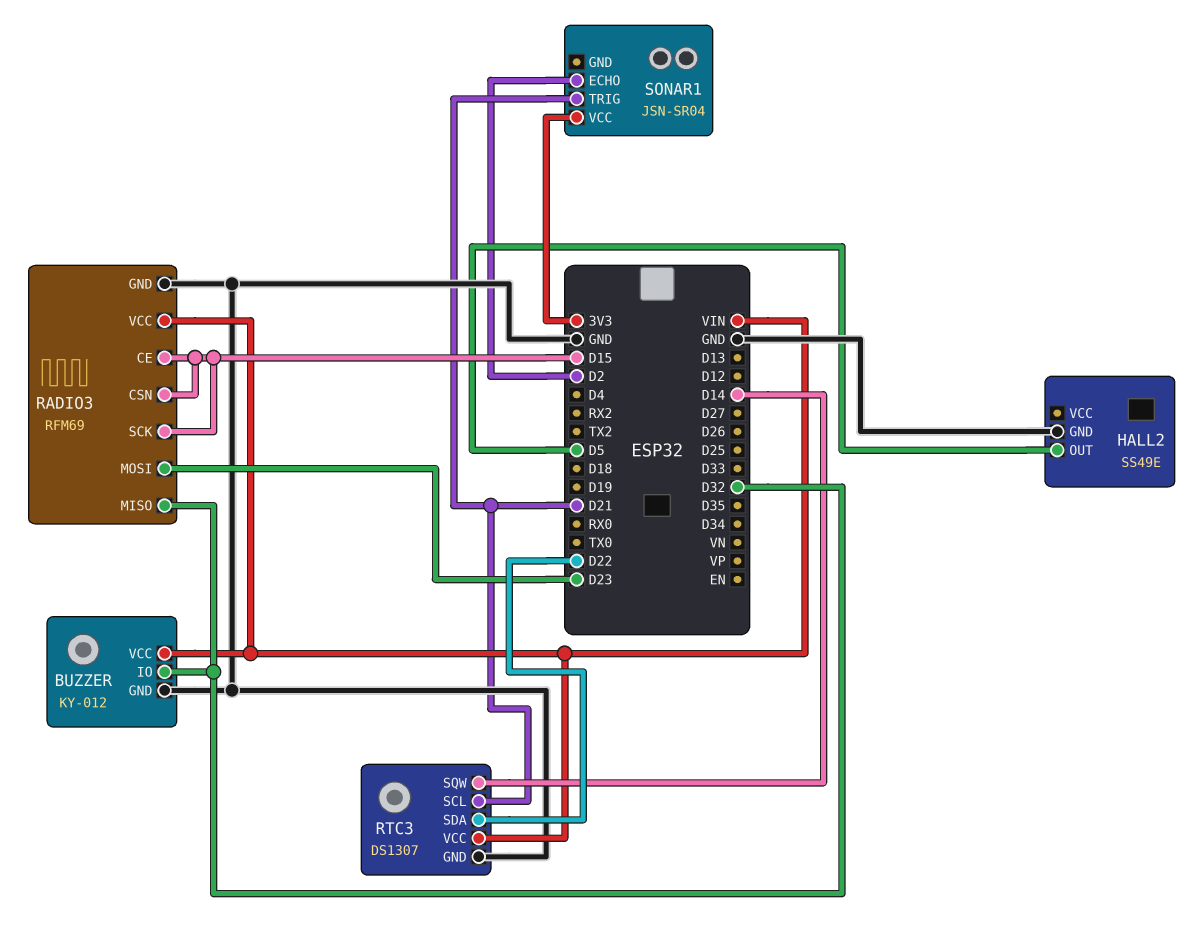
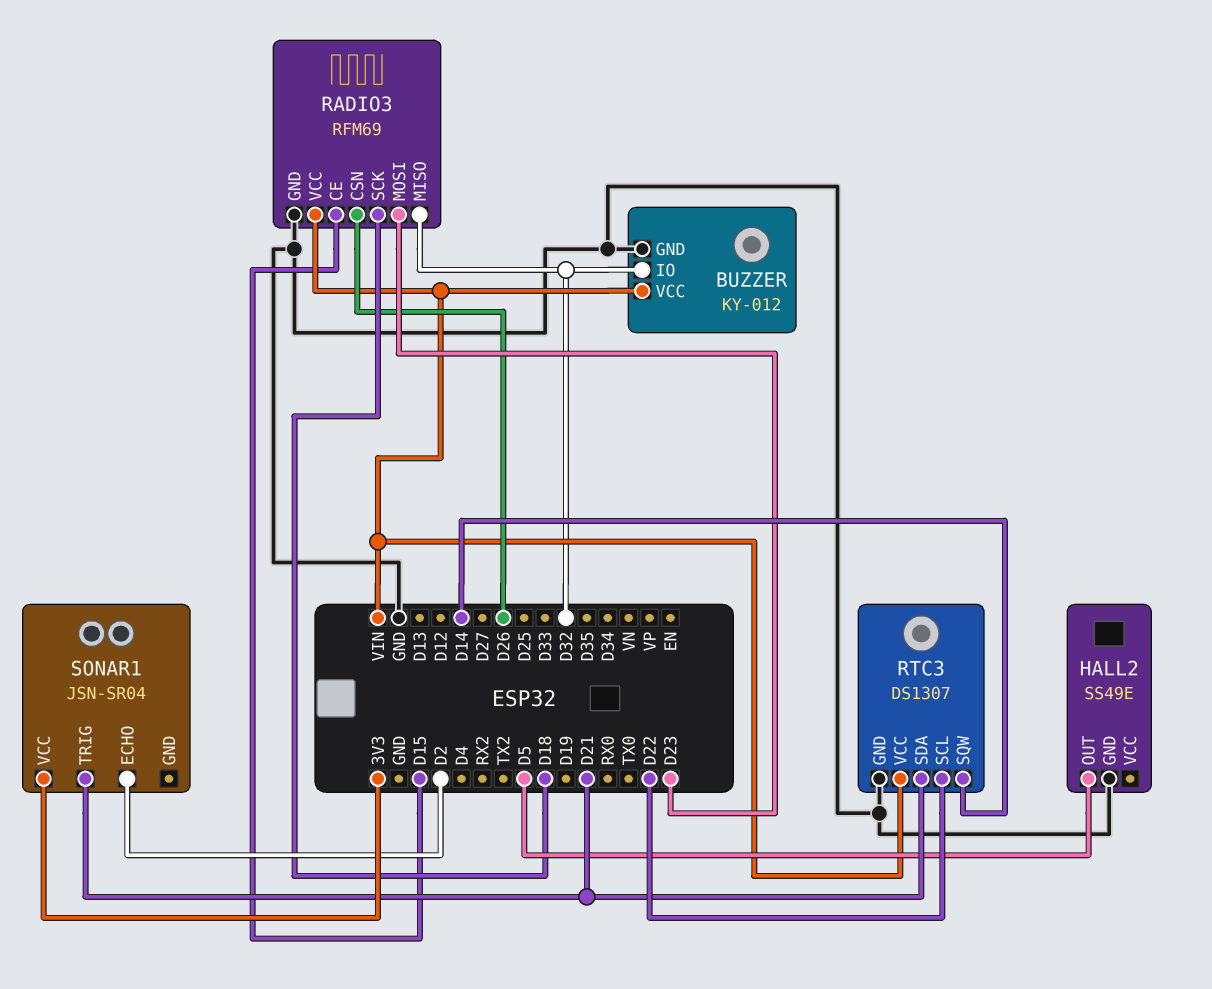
RADIO3 pin CSN: D15 -> D26
RADIO3 pin SCK: D15 -> D18
RTC3 pin SCL: D21 -> D22
RTC3 pin SDA: D22 -> D21

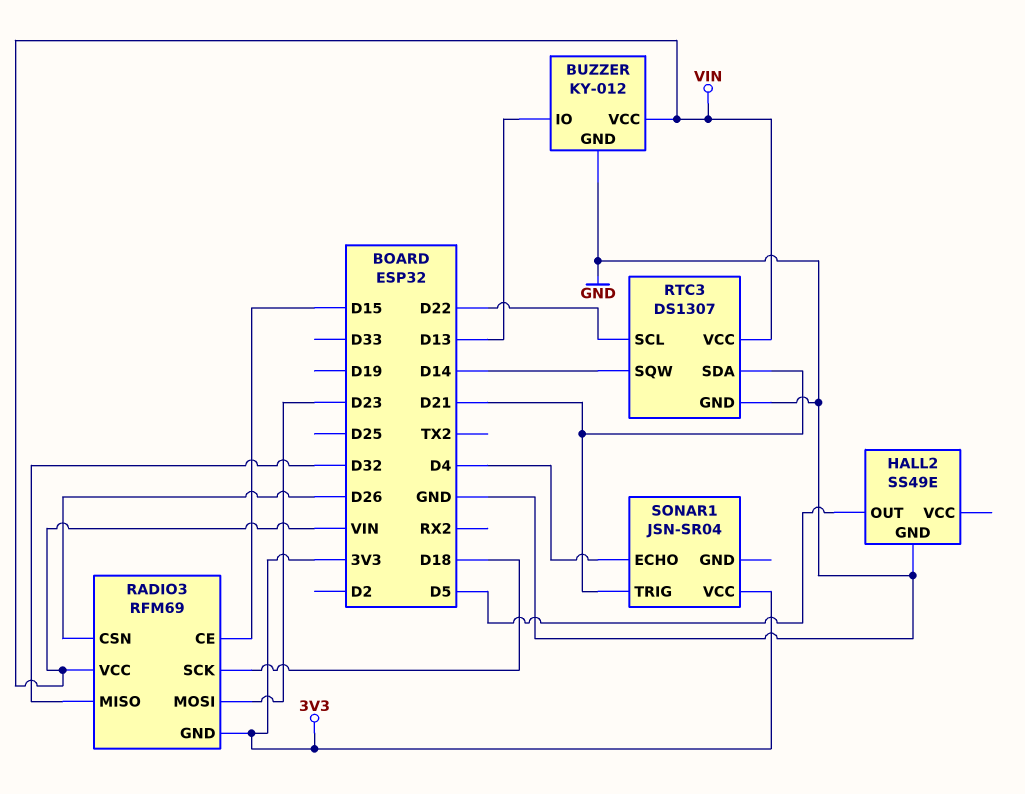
BUZZER pin IO: D32 -> D13
RADIO3 pin GND: GND -> 3V3
SONAR1 pin ECHO: D2 -> D4

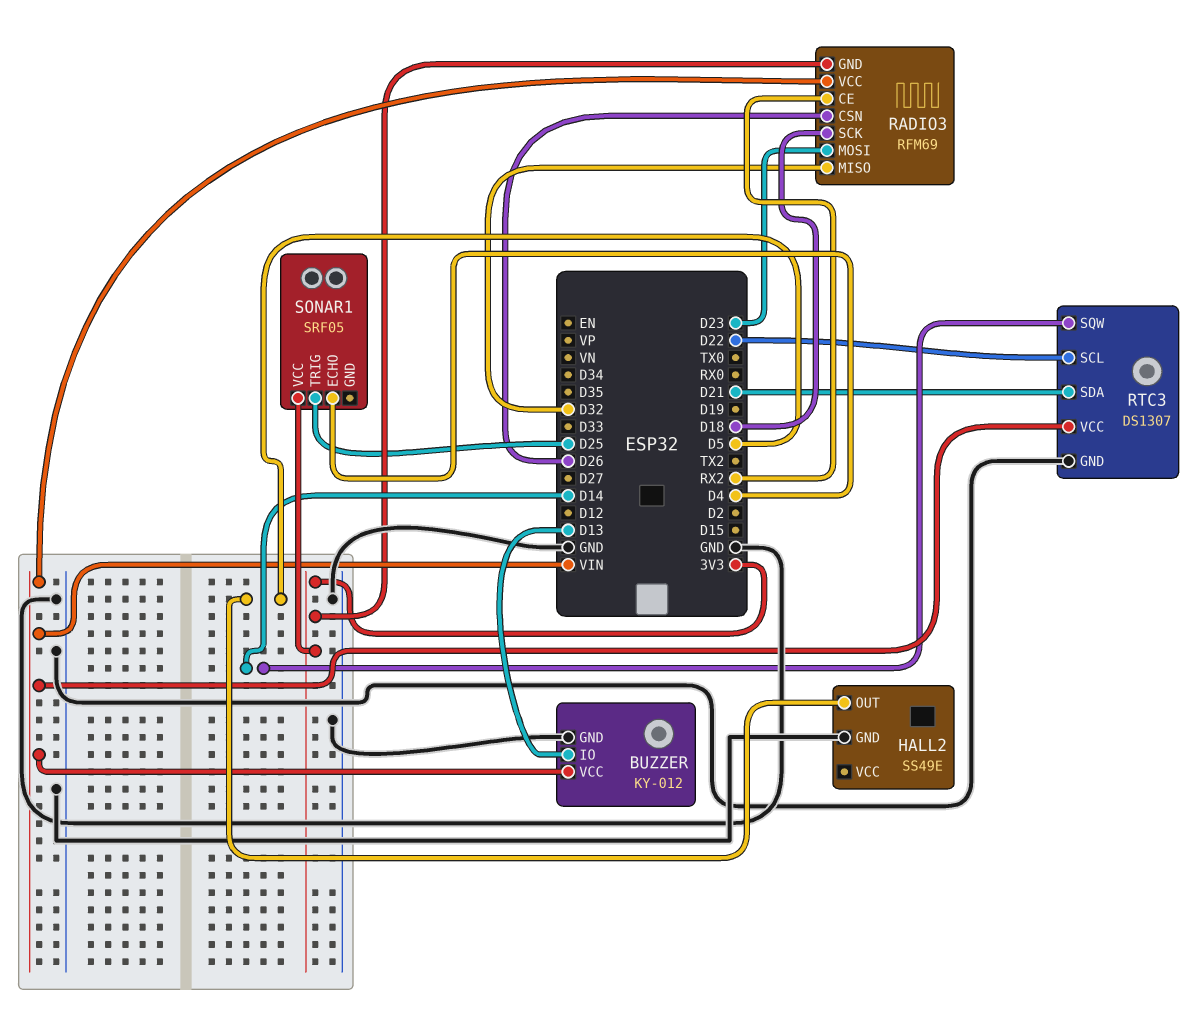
RADIO3 pin CE: D15 -> RX2
SONAR1: JSN-SR04 -> SRF05
SONAR1 pin TRIG: D21 -> D25

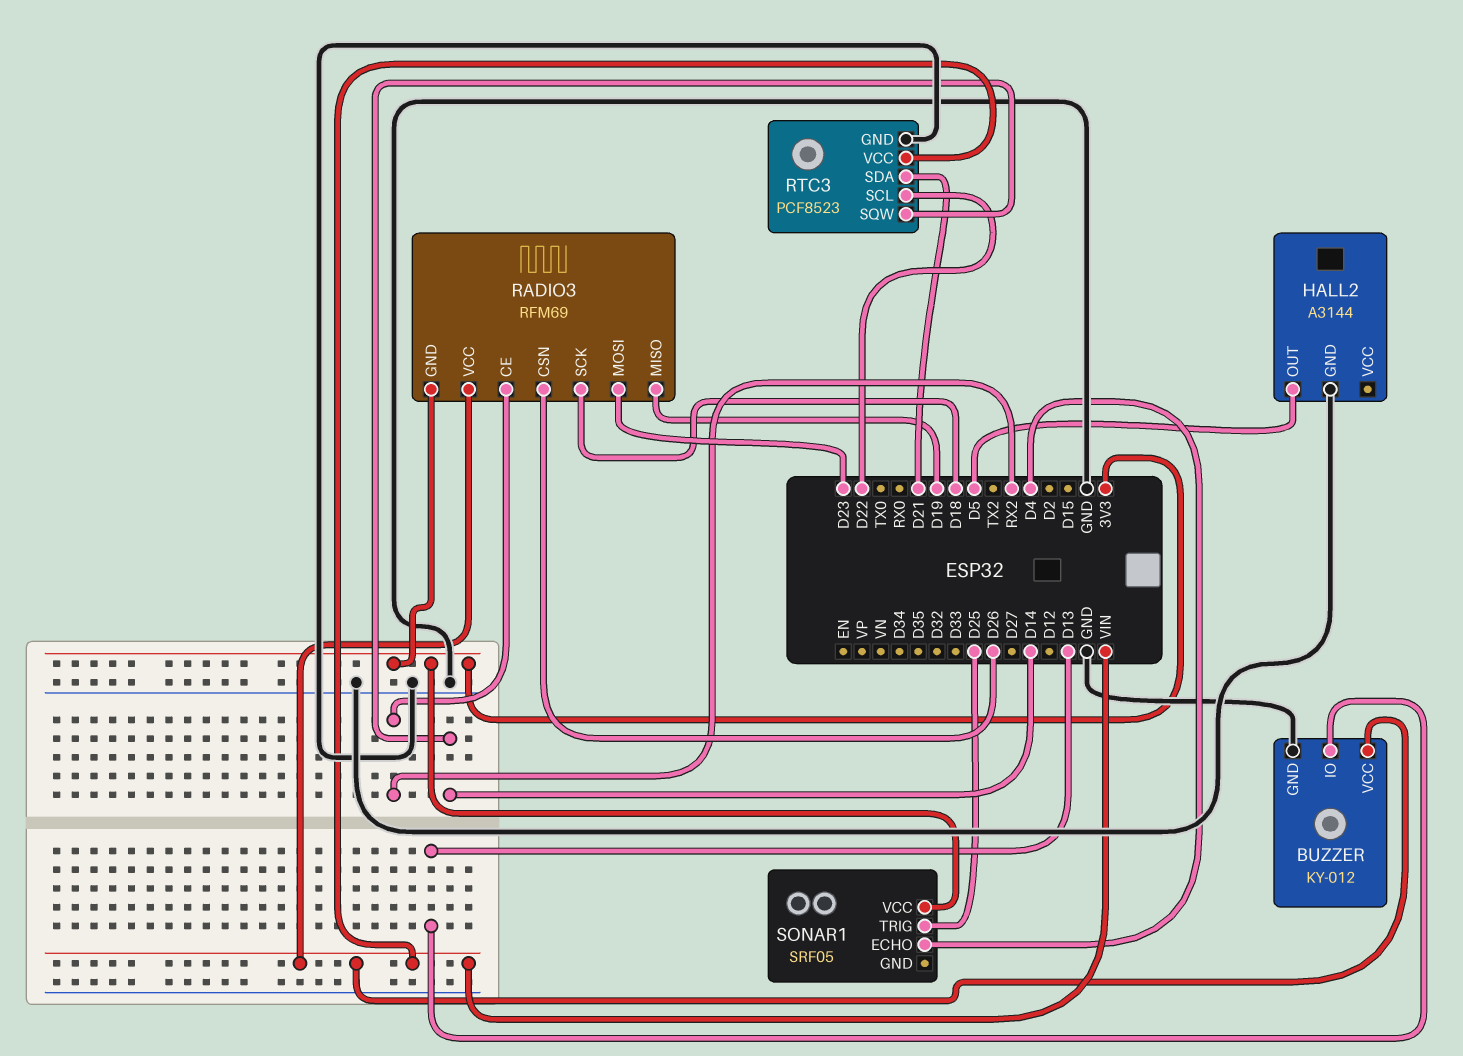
HALL2: SS49E -> A3144
RADIO3 pin MISO: D32 -> D19
RTC3: DS1307 -> PCF8523

